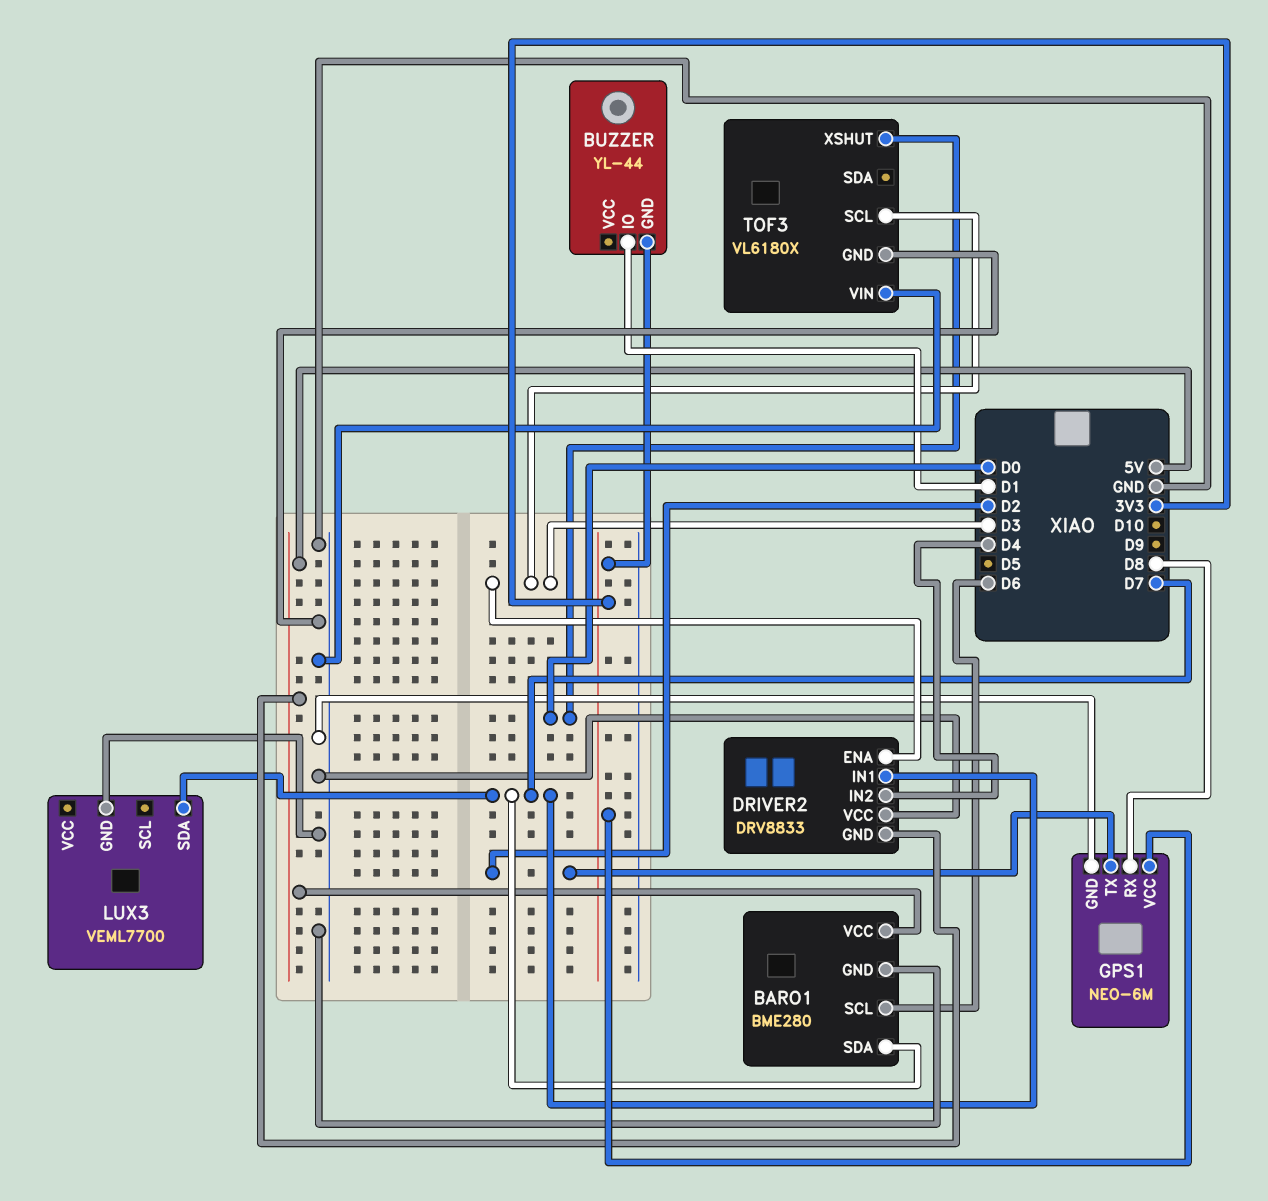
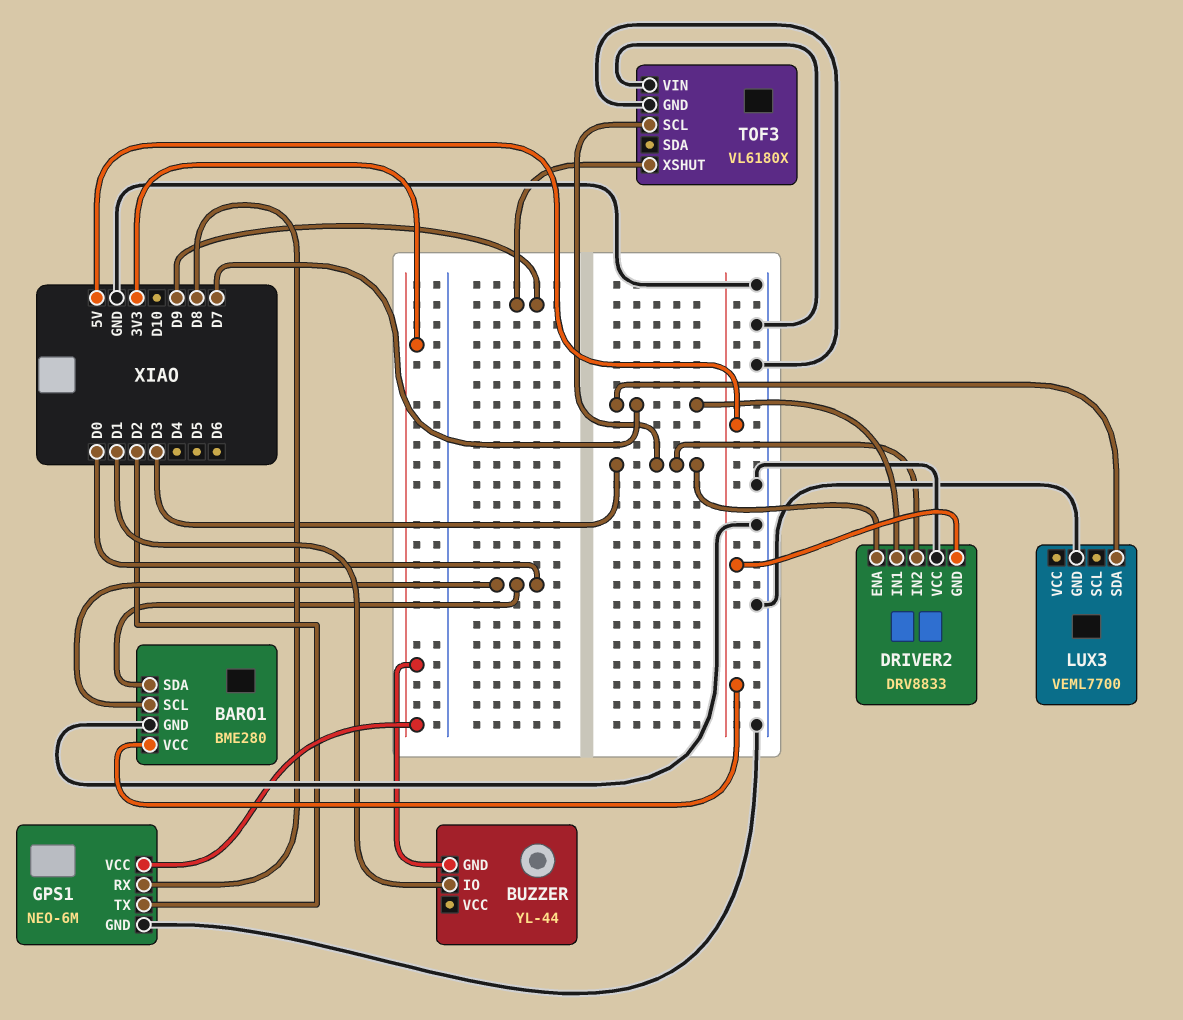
BARO1 pin SCL: D6 -> D0
BARO1 pin SDA: D7 -> D0
DRIVER2 pin IN2: D4 -> D3
TOF3 pin XSHUT: D0 -> D9

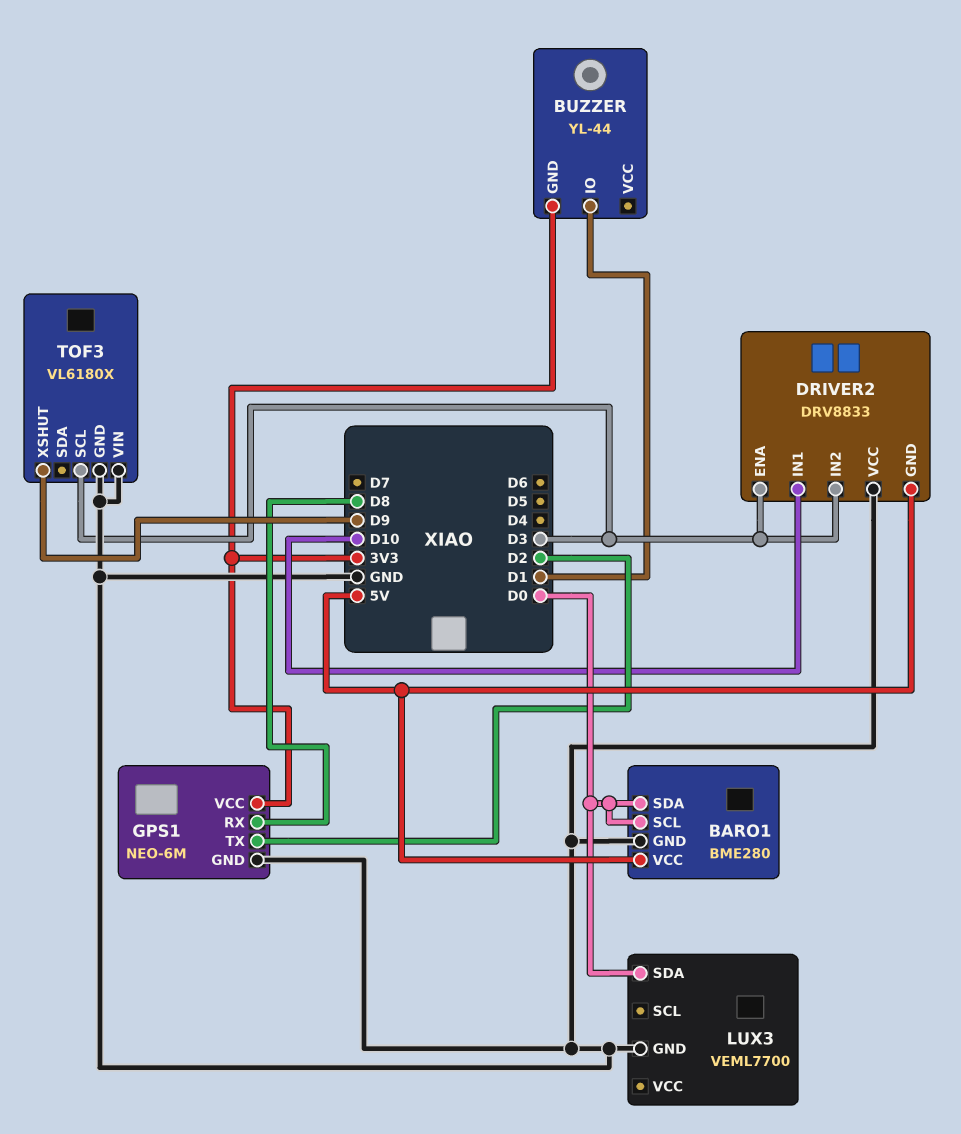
DRIVER2 pin IN1: D7 -> D10
LUX3 pin SDA: D7 -> D0

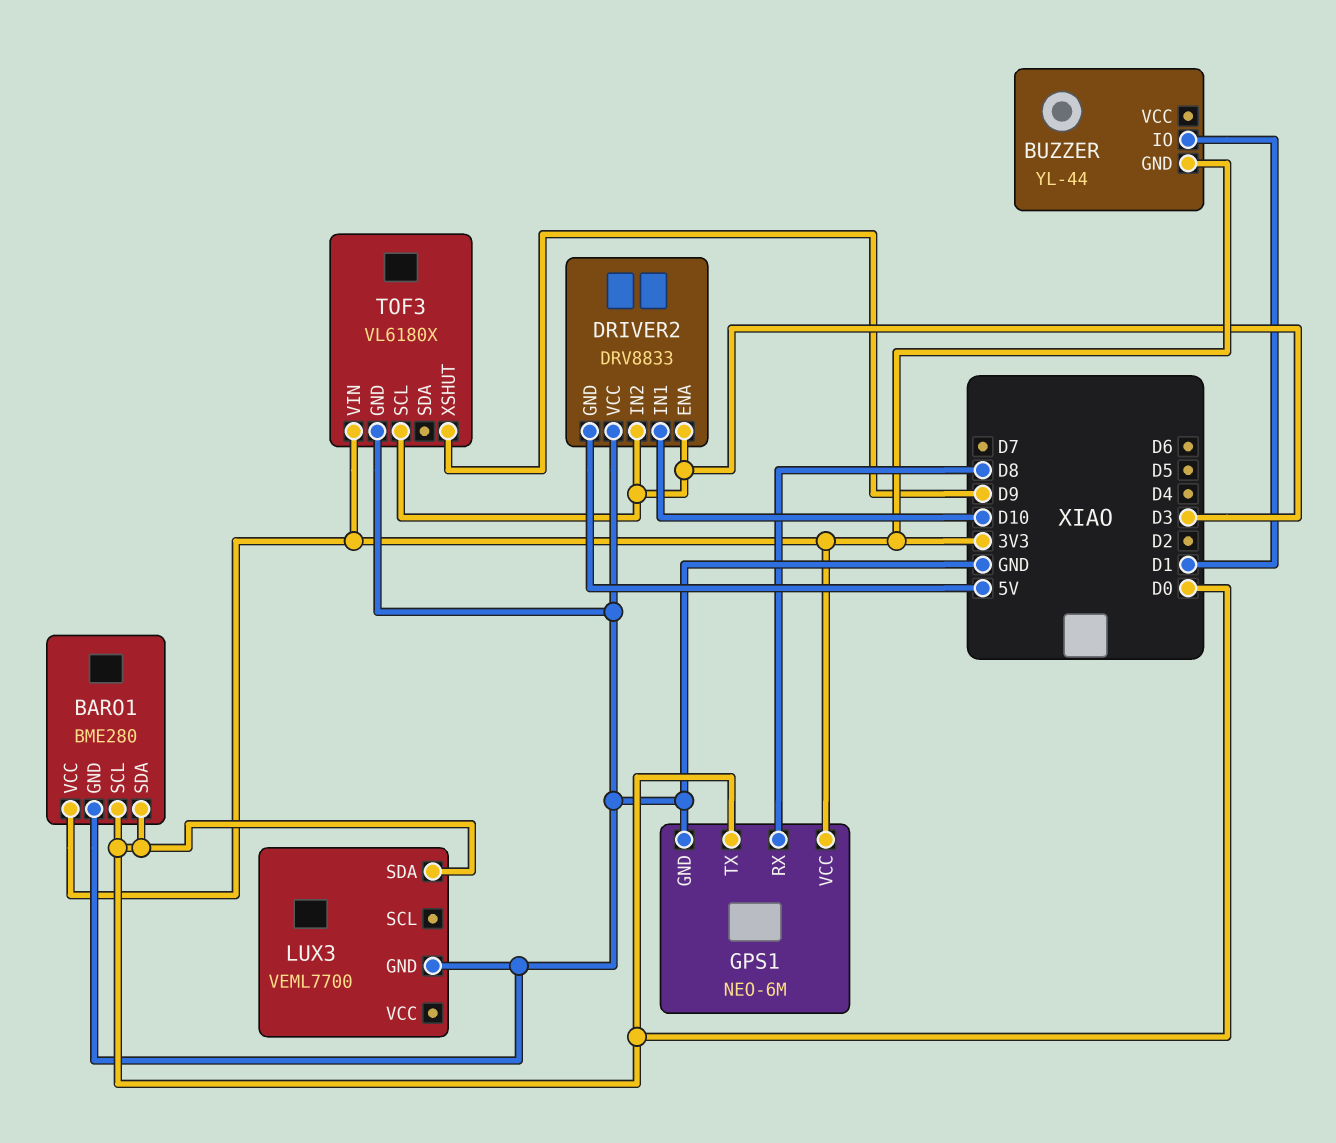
BARO1 pin VCC: 5V -> 3V3
GPS1 pin TX: D2 -> D0
TOF3 pin VIN: GND -> 3V3

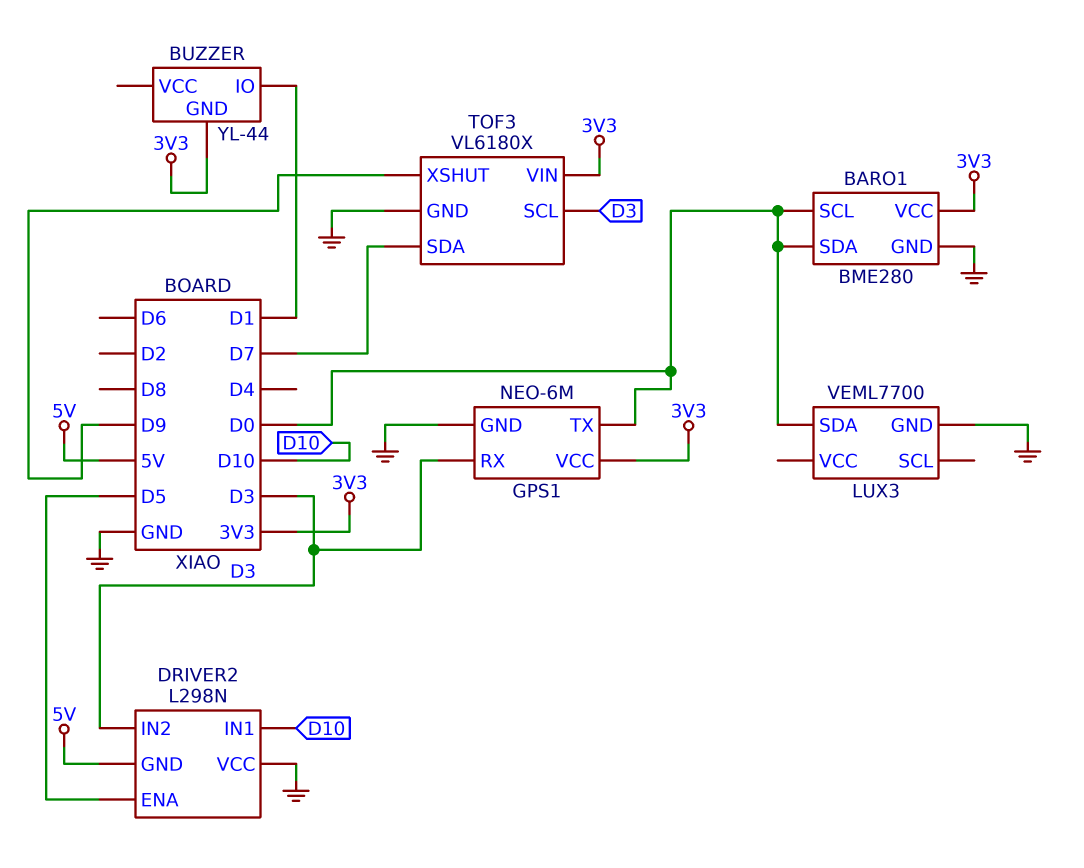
DRIVER2: DRV8833 -> L298N
DRIVER2 pin ENA: D3 -> D5
GPS1 pin RX: D8 -> D3
TOF3 pin SDA: none -> D7

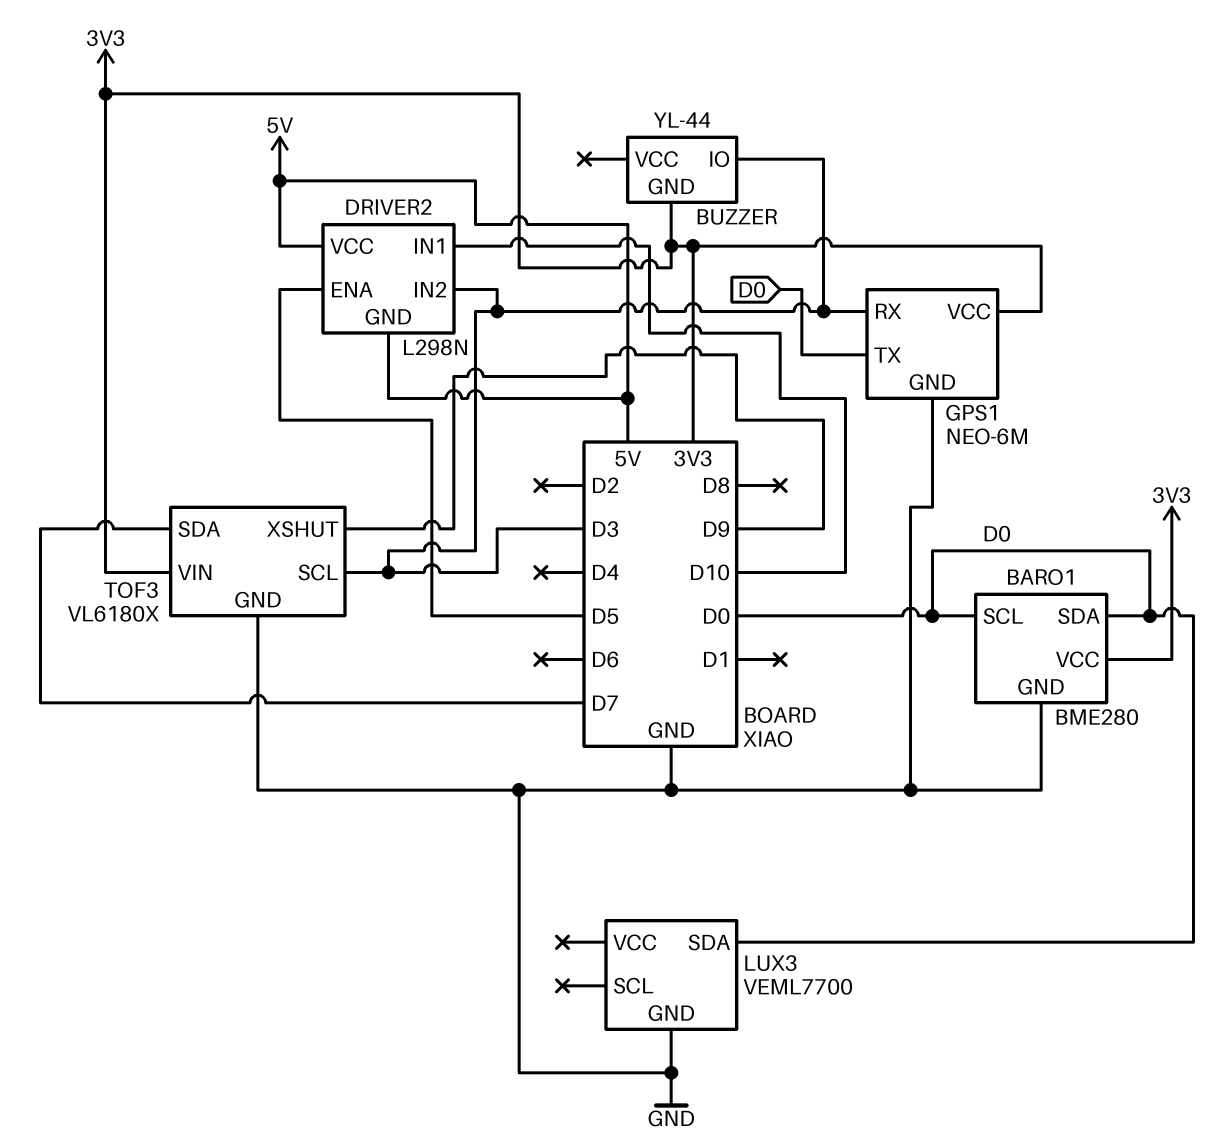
BUZZER pin IO: D1 -> D3
DRIVER2 pin VCC: GND -> 5V

